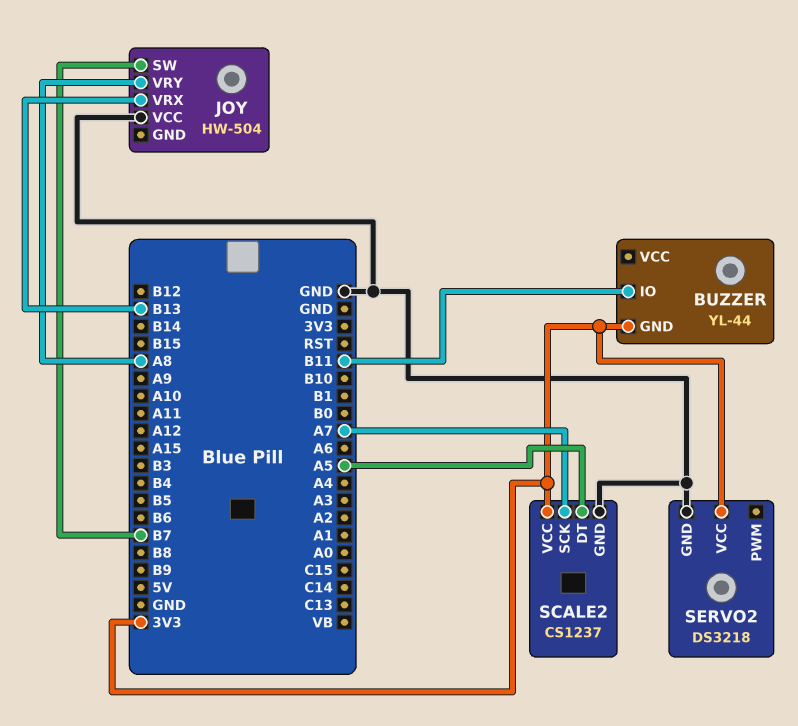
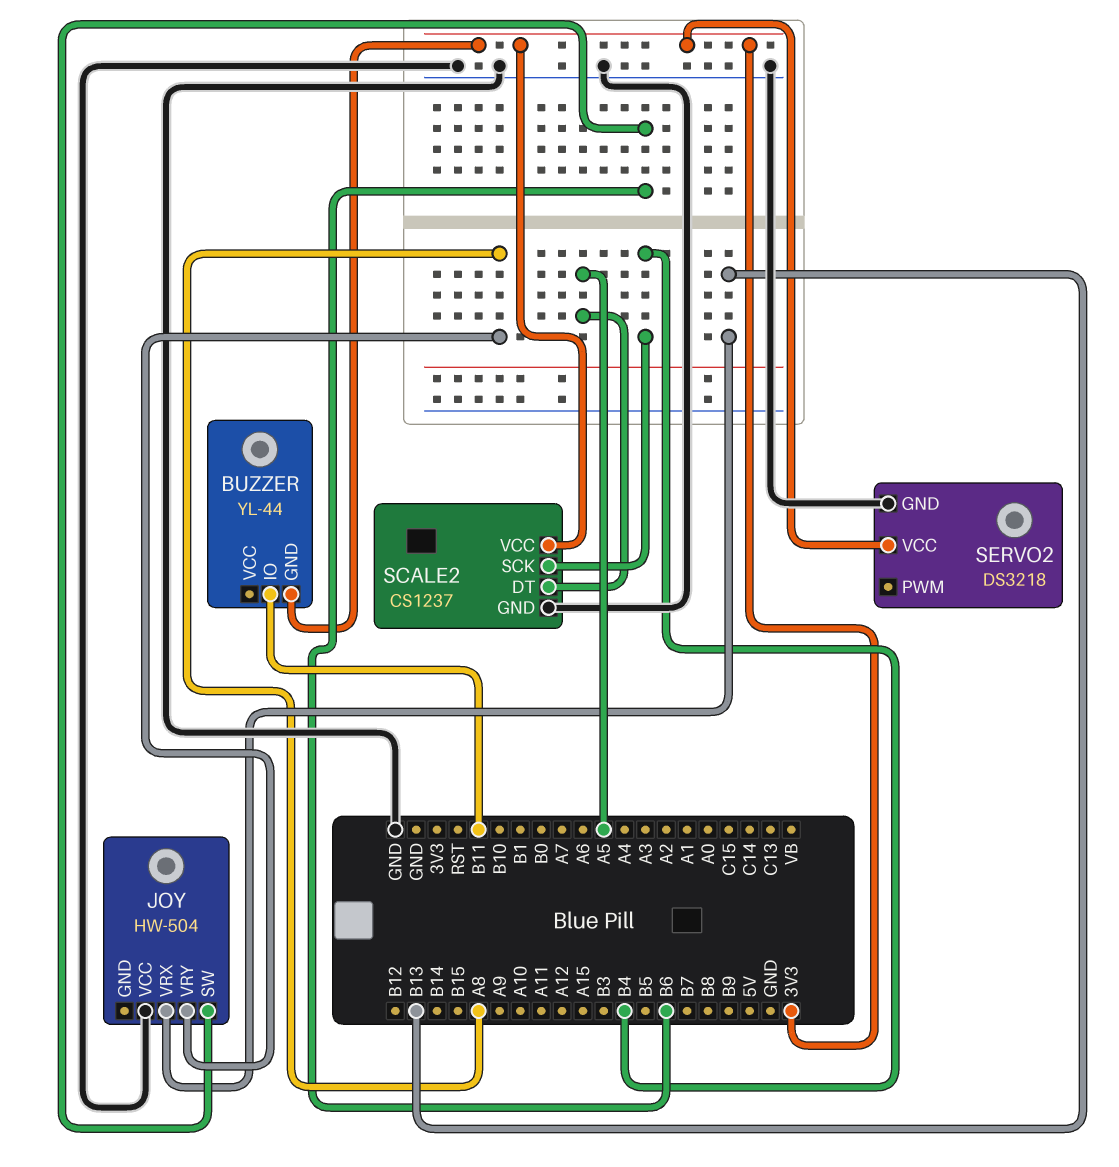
JOY pin SW: B7 -> B6
SCALE2 pin SCK: A7 -> B4

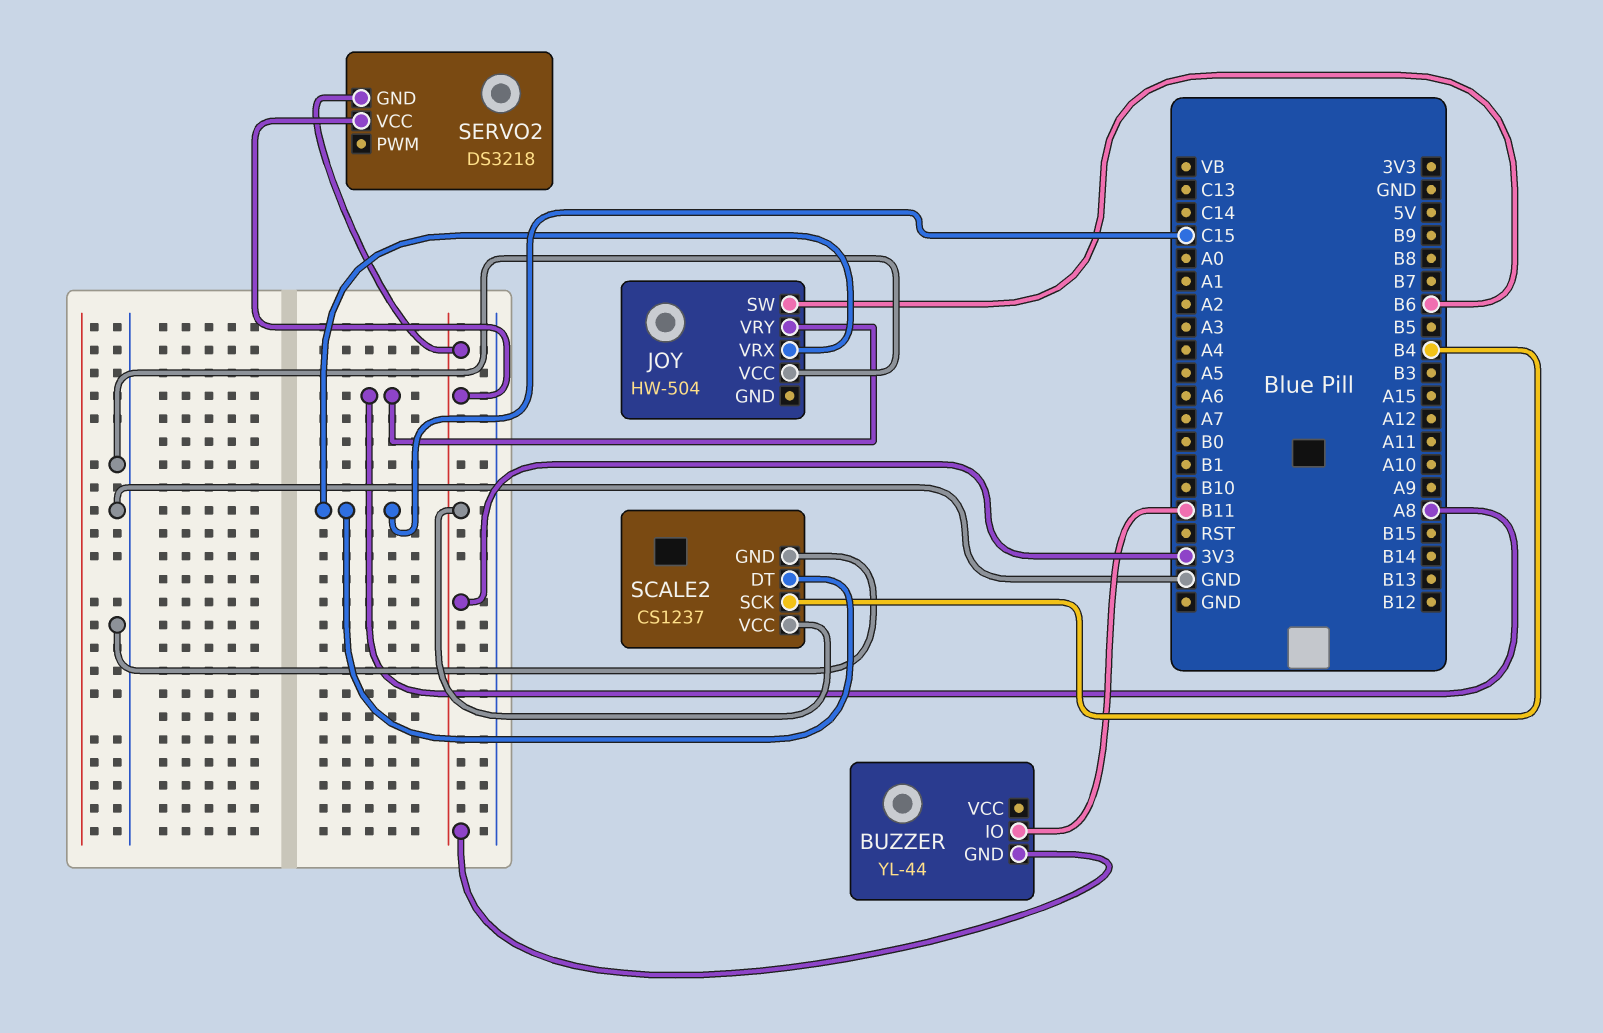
JOY pin VRX: B13 -> C15
SCALE2 pin DT: A5 -> C15
SERVO2 pin GND: GND -> 3V3

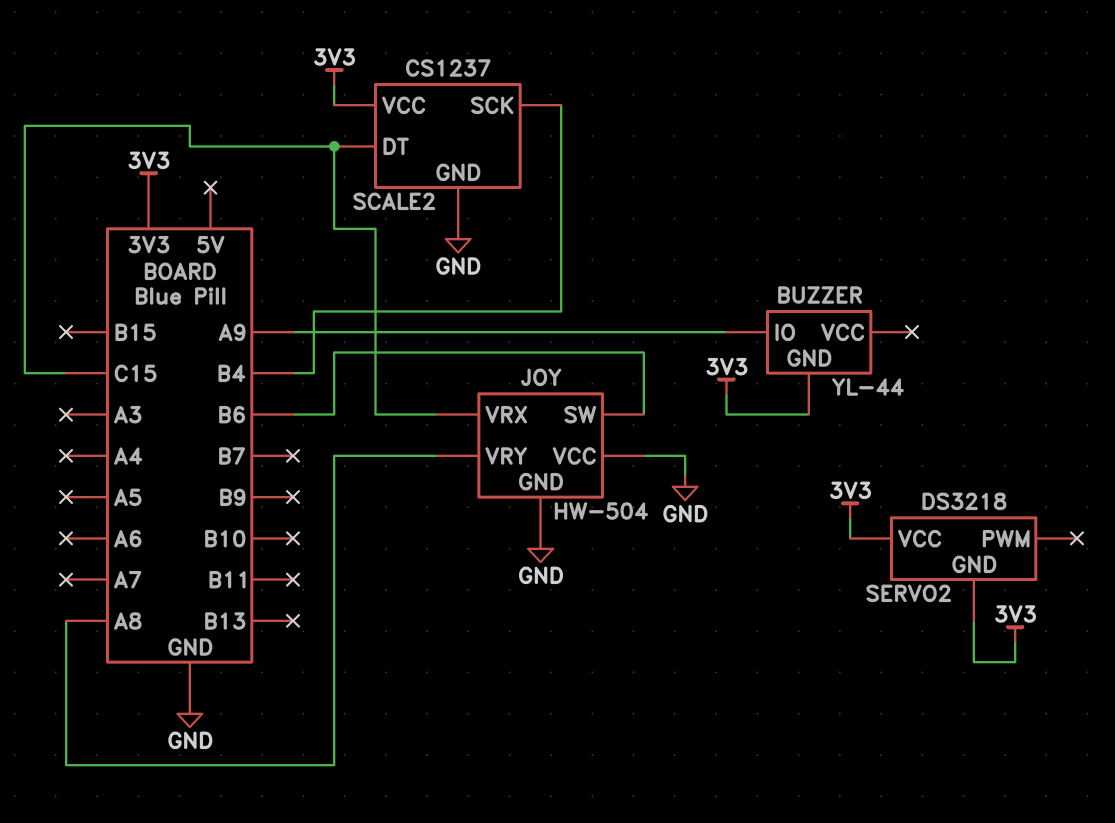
BUZZER pin IO: B11 -> A9
JOY pin GND: none -> GND

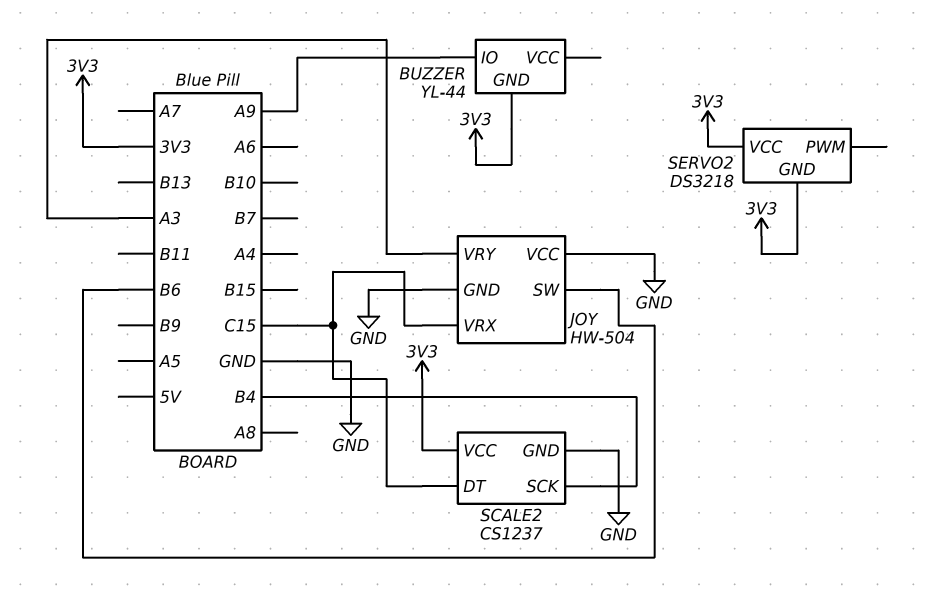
JOY pin VRY: A8 -> A3

